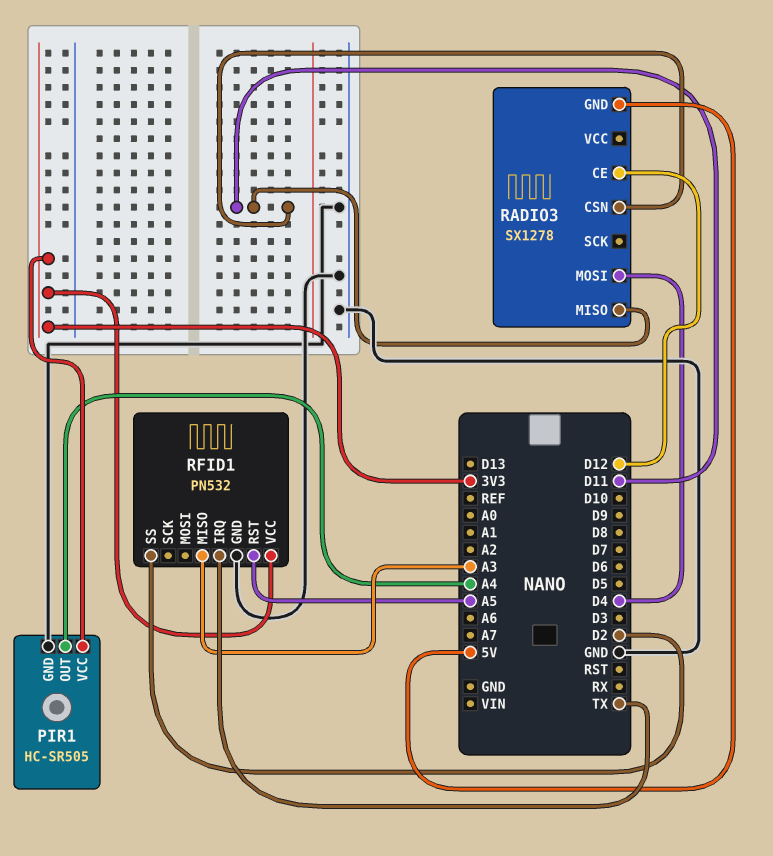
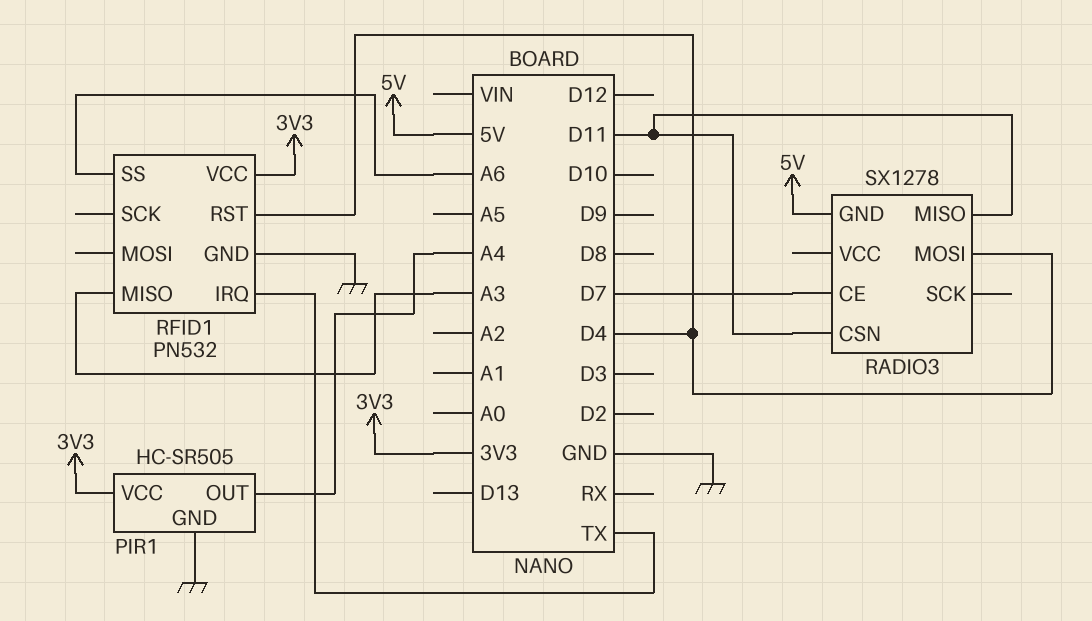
RADIO3 pin CE: D12 -> D7
RFID1 pin RST: A5 -> D4
RFID1 pin SS: D2 -> A6

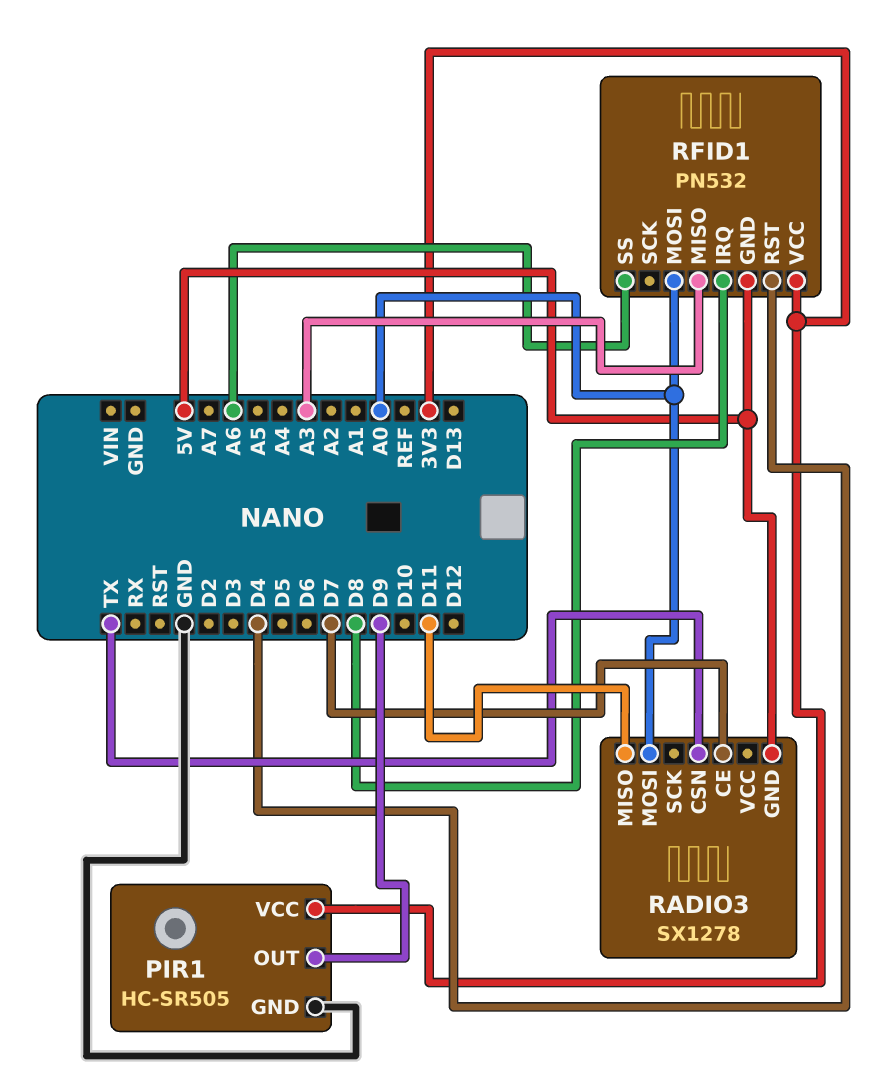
PIR1 pin OUT: A4 -> D9
RADIO3 pin CSN: D11 -> TX
RADIO3 pin MOSI: D4 -> A0
RFID1 pin GND: GND -> 5V
RFID1 pin IRQ: TX -> D8
RFID1 pin MOSI: none -> A0

